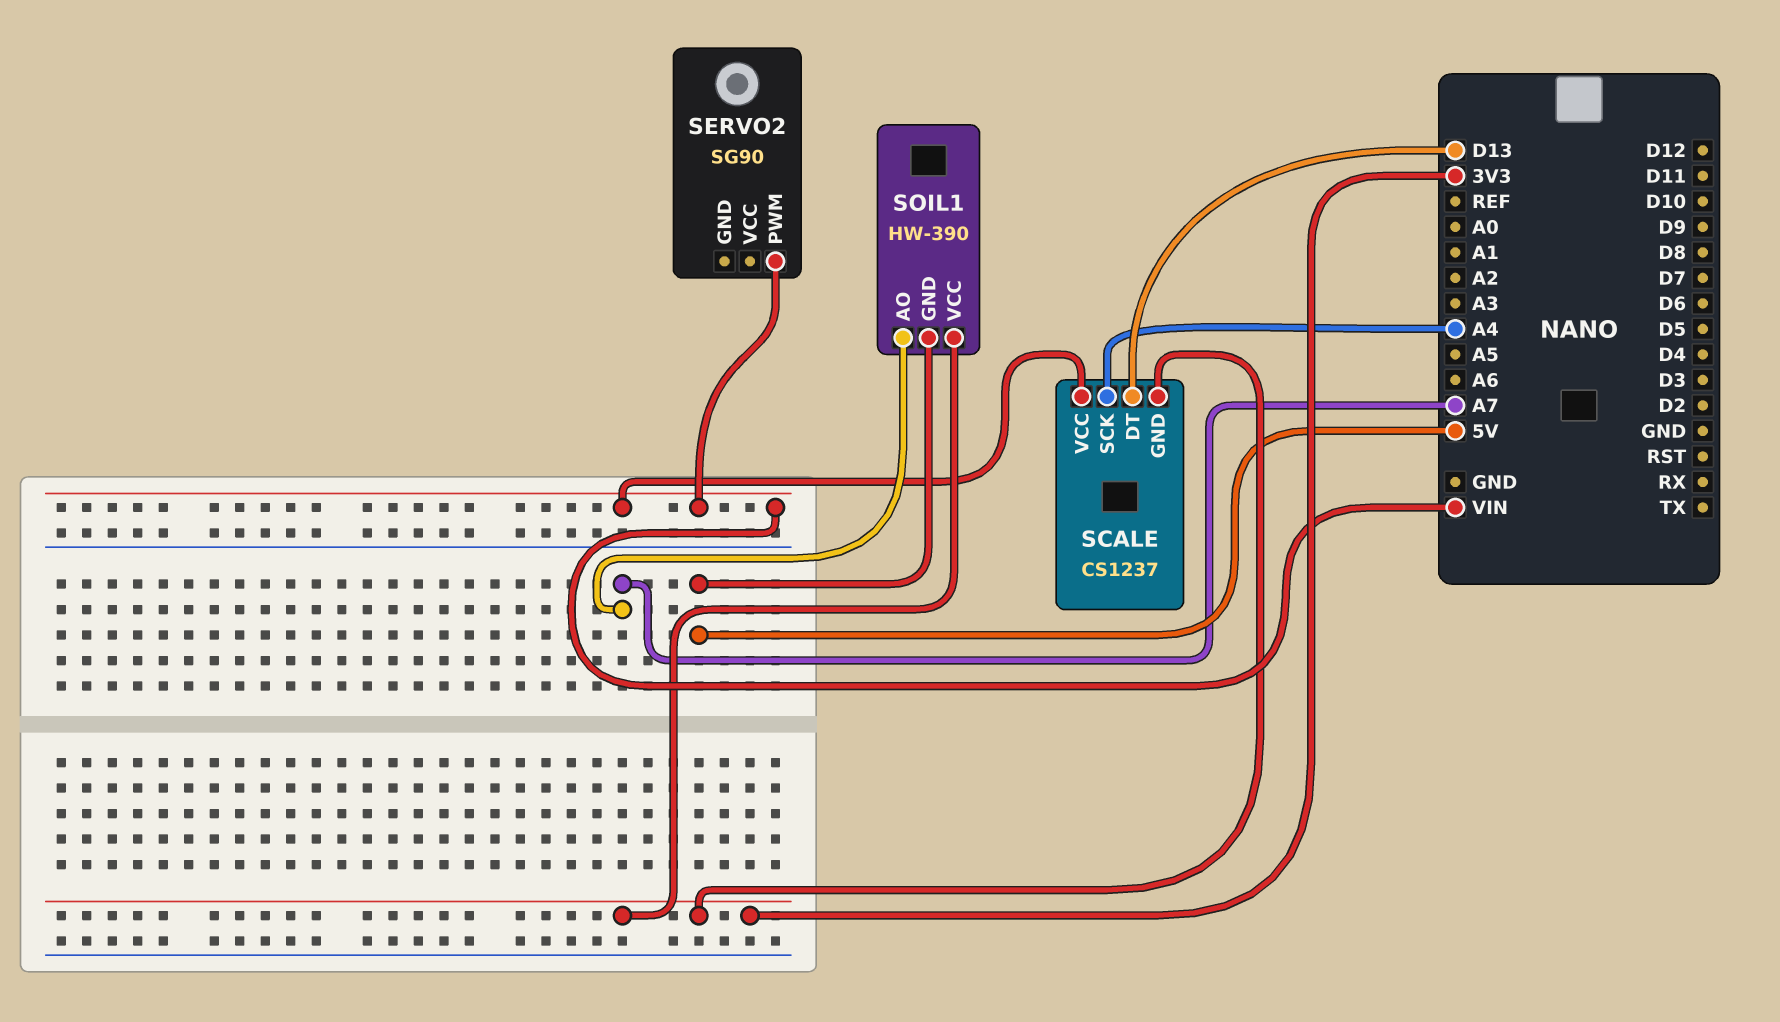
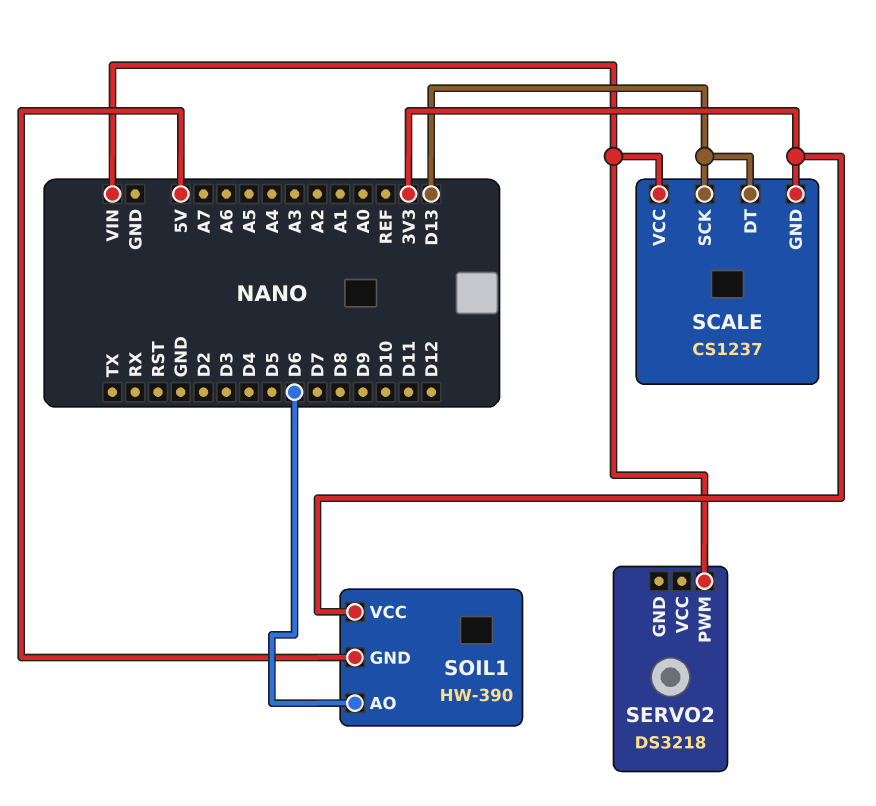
SCALE pin SCK: A4 -> D13
SERVO2: SG90 -> DS3218
SOIL1 pin AO: A7 -> D6

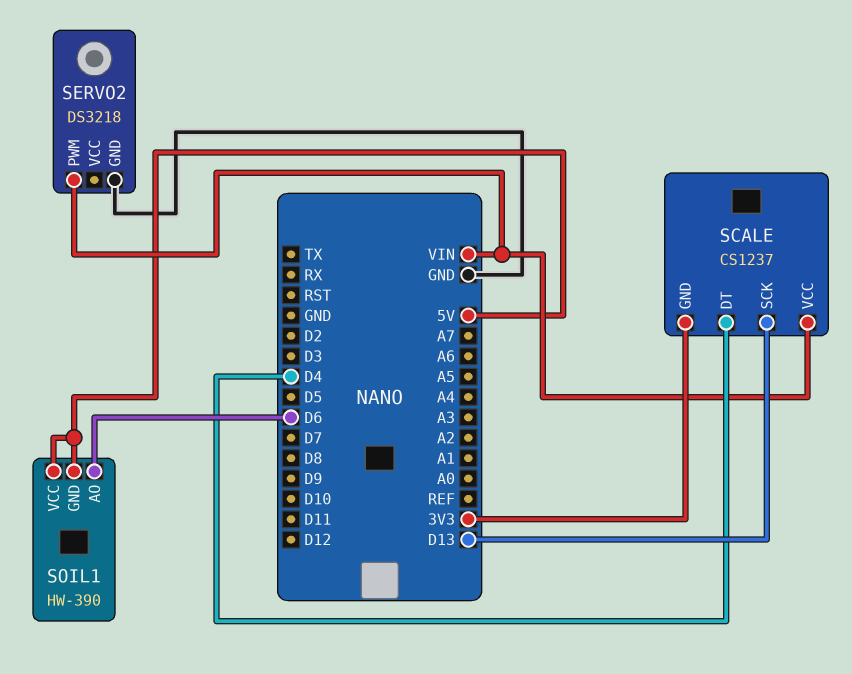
SCALE pin DT: D13 -> D4
SERVO2 pin GND: none -> GND
SOIL1 pin VCC: 3V3 -> 5V

